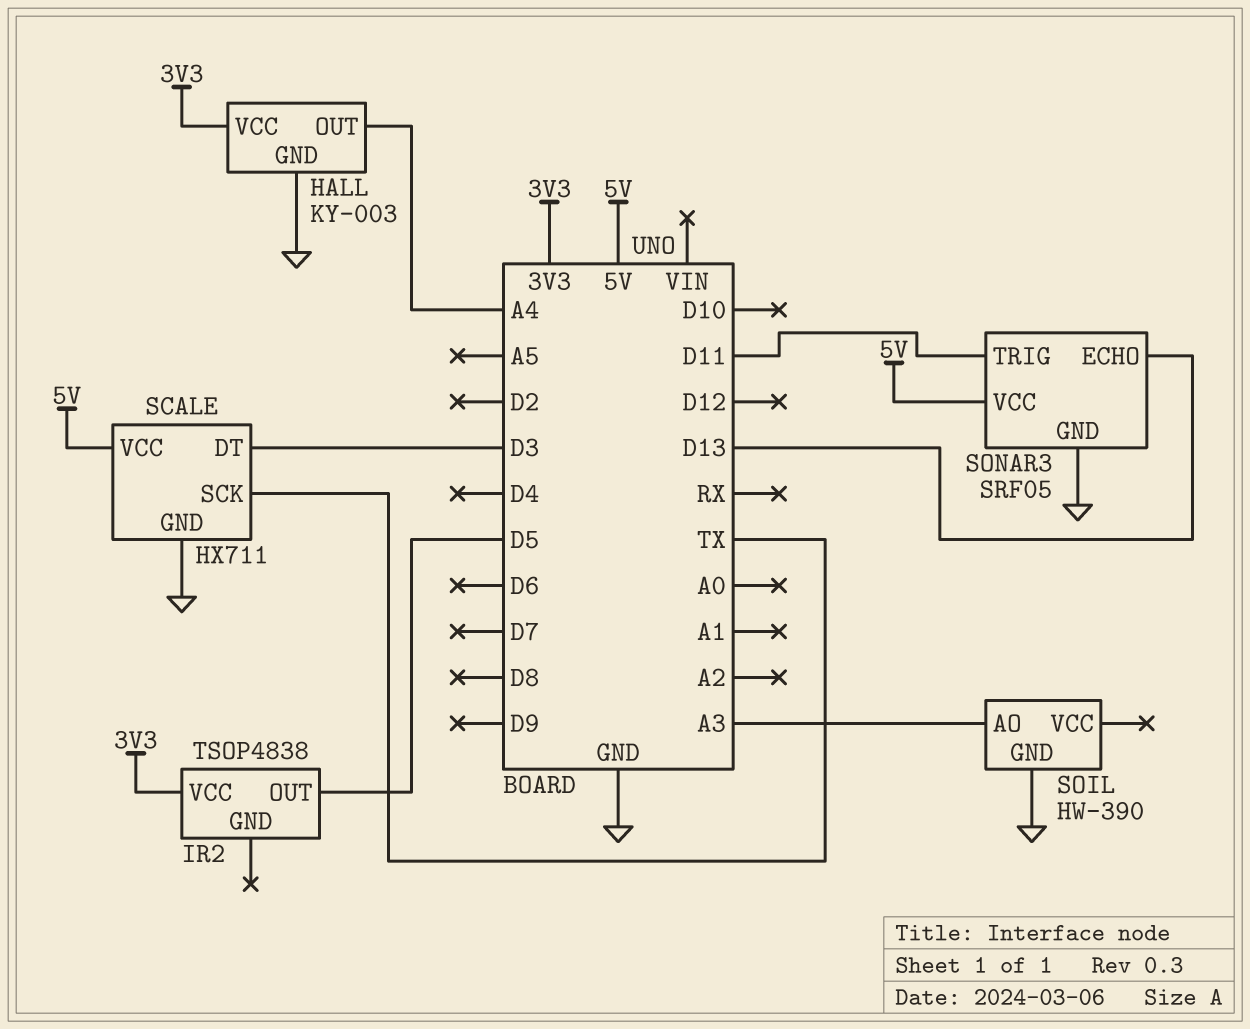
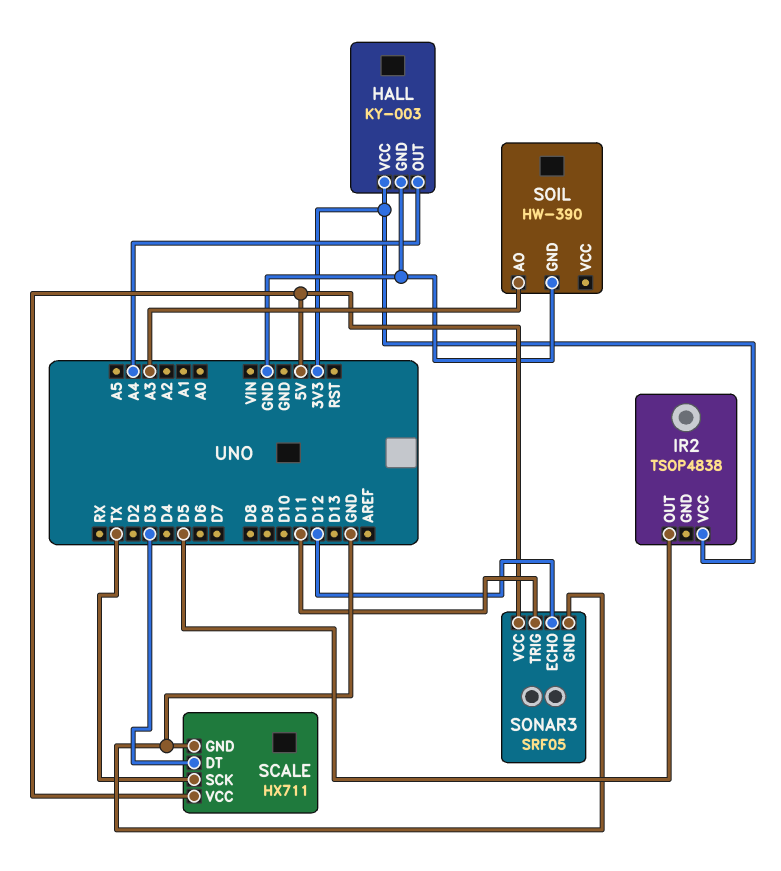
SONAR3 pin ECHO: D13 -> D12

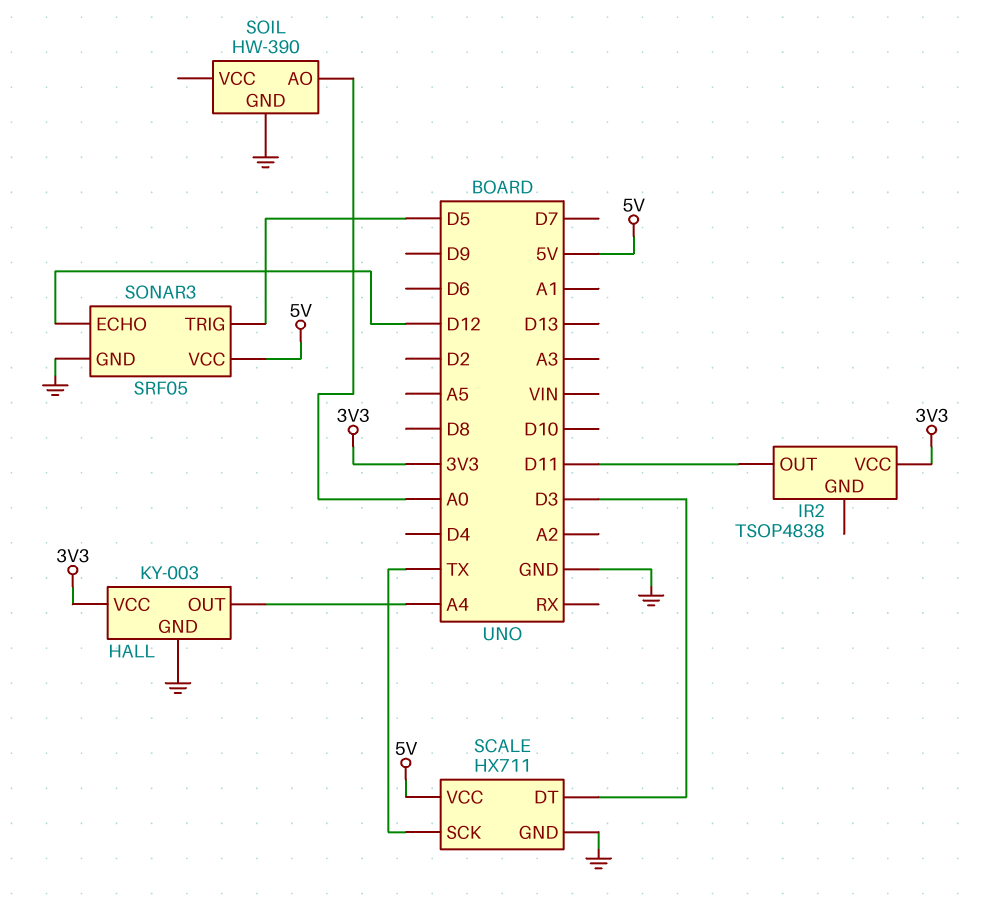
IR2 pin OUT: D5 -> D11
SOIL pin AO: A3 -> A0
SONAR3 pin TRIG: D11 -> D5

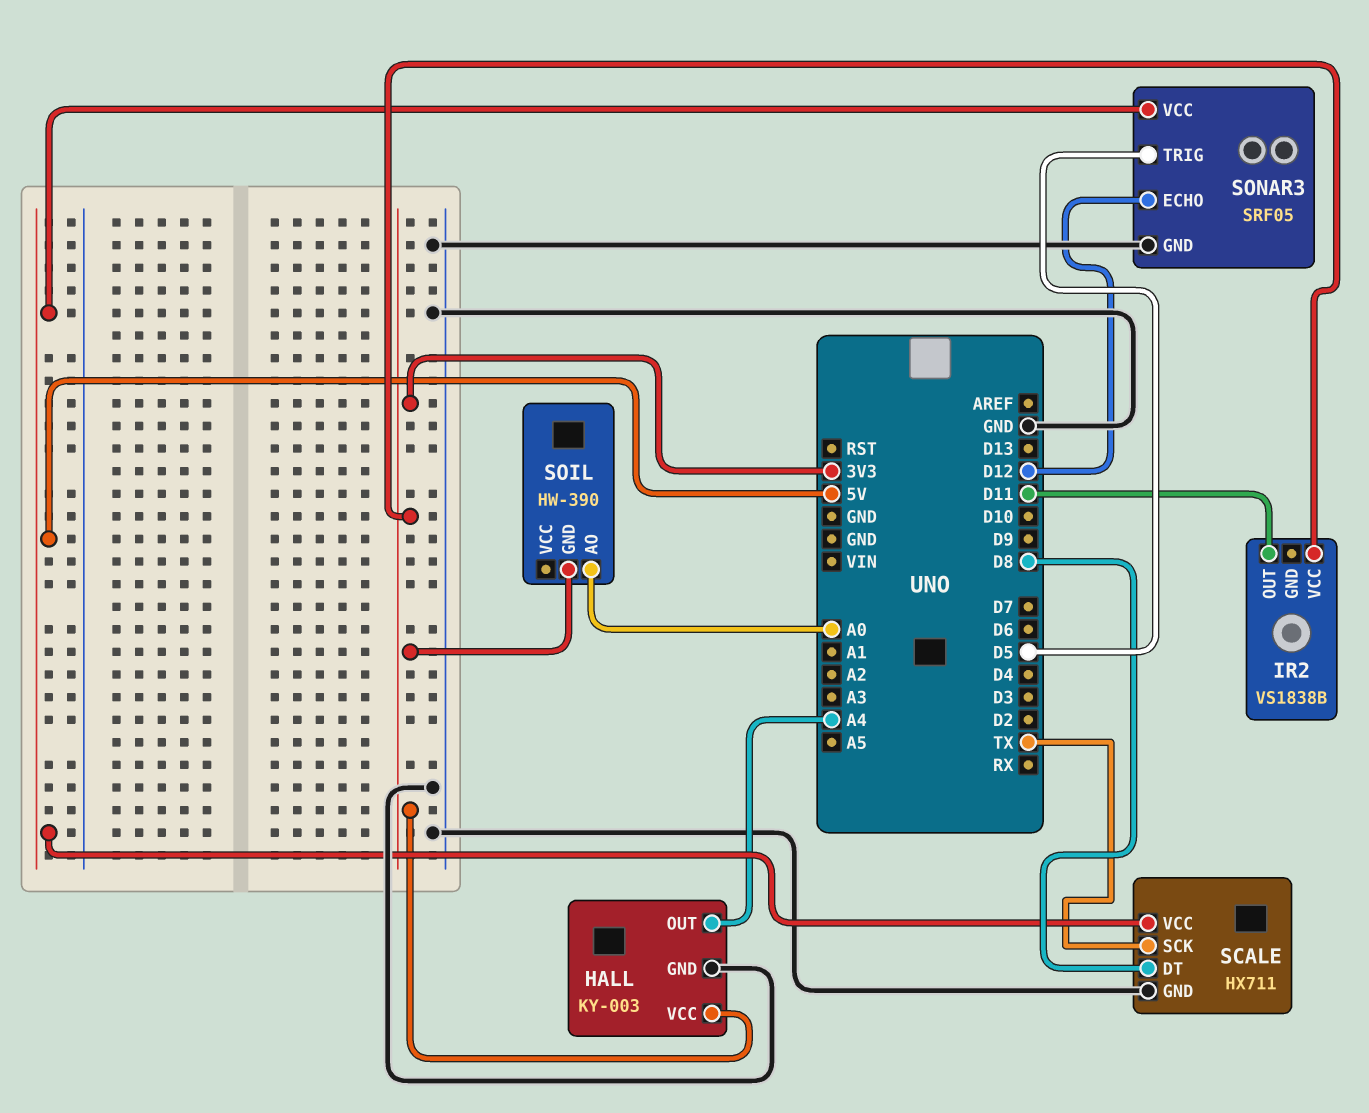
IR2: TSOP4838 -> VS1838B
SCALE pin DT: D3 -> D8
SOIL pin GND: GND -> 3V3

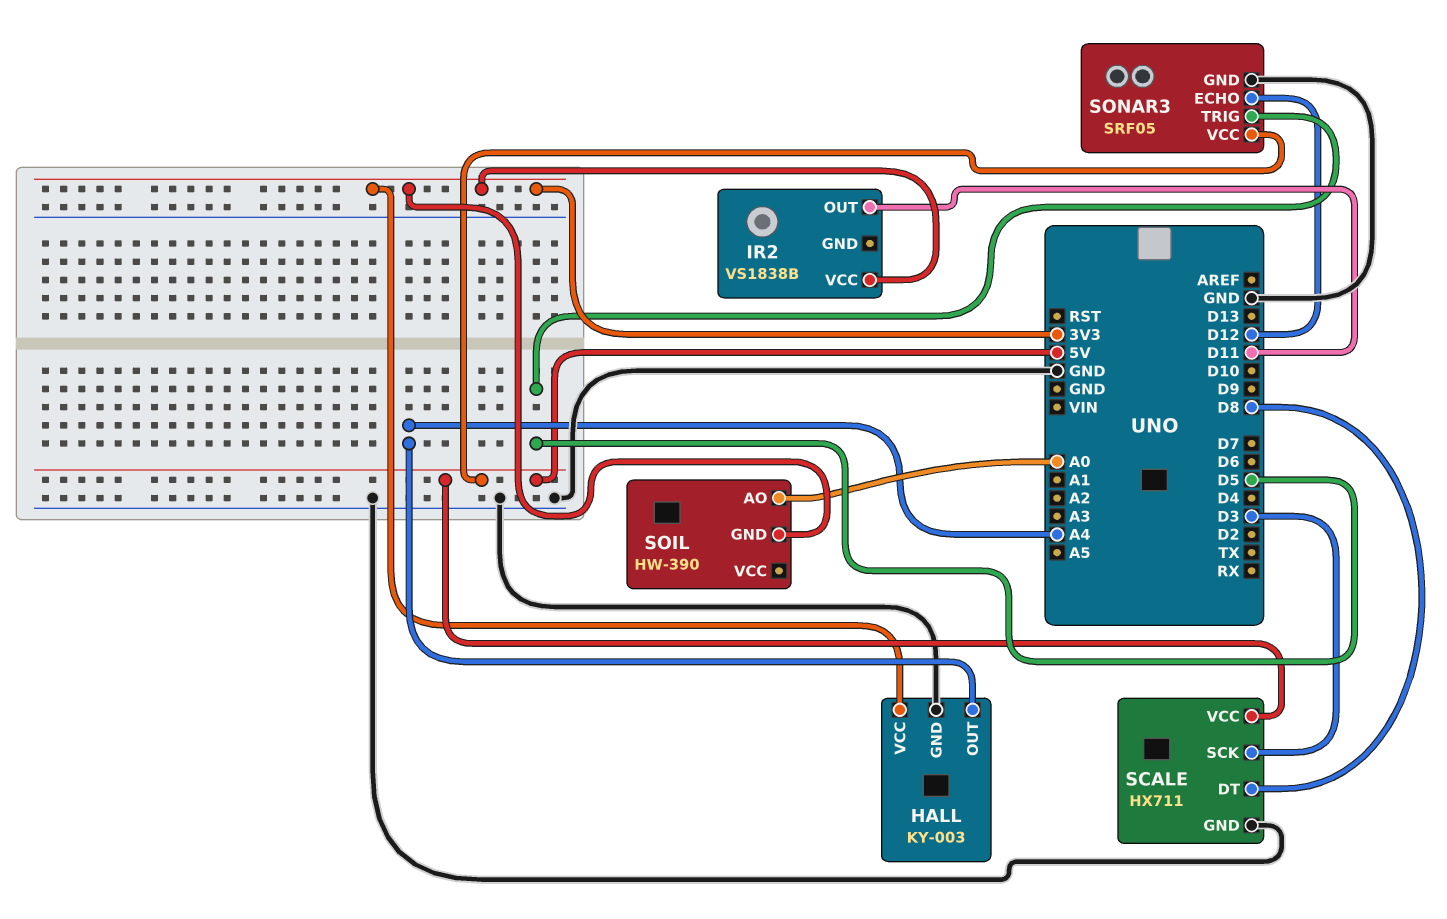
SCALE pin SCK: TX -> D3

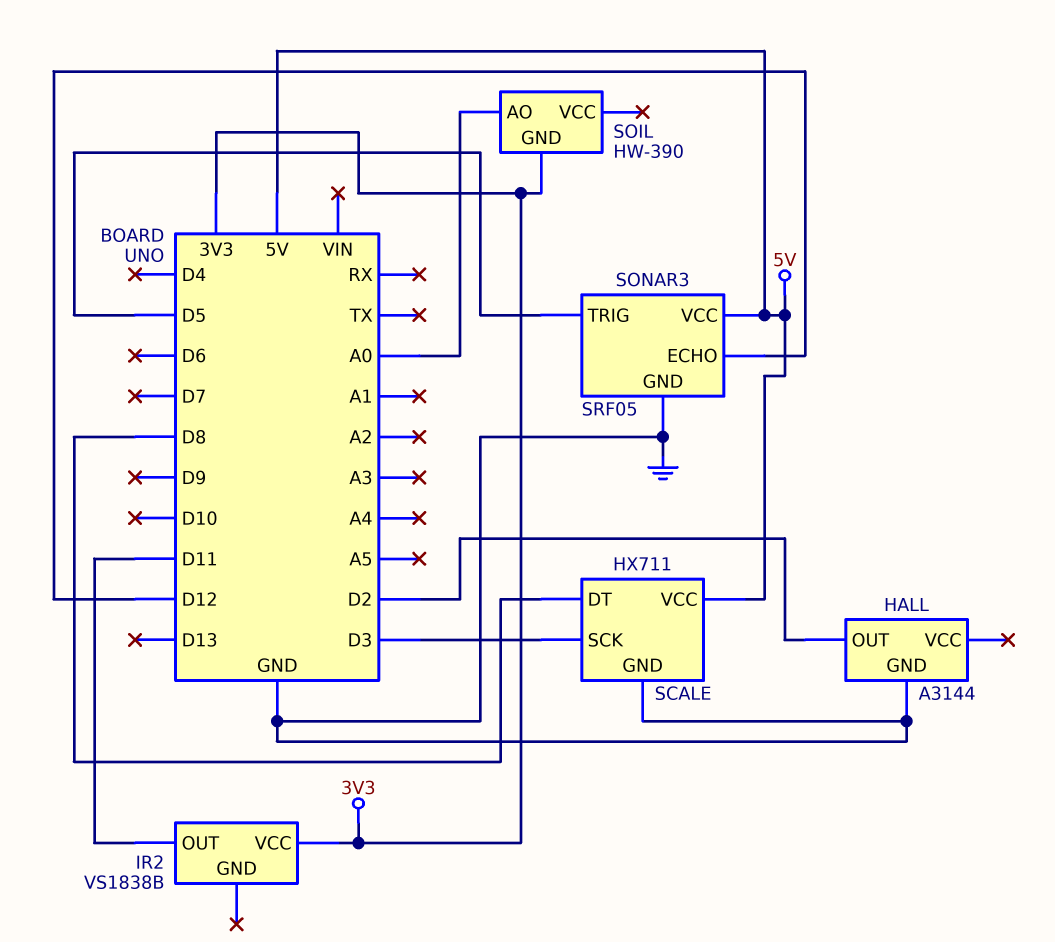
HALL: KY-003 -> A3144
HALL pin OUT: A4 -> D2
HALL pin VCC: 3V3 -> none

